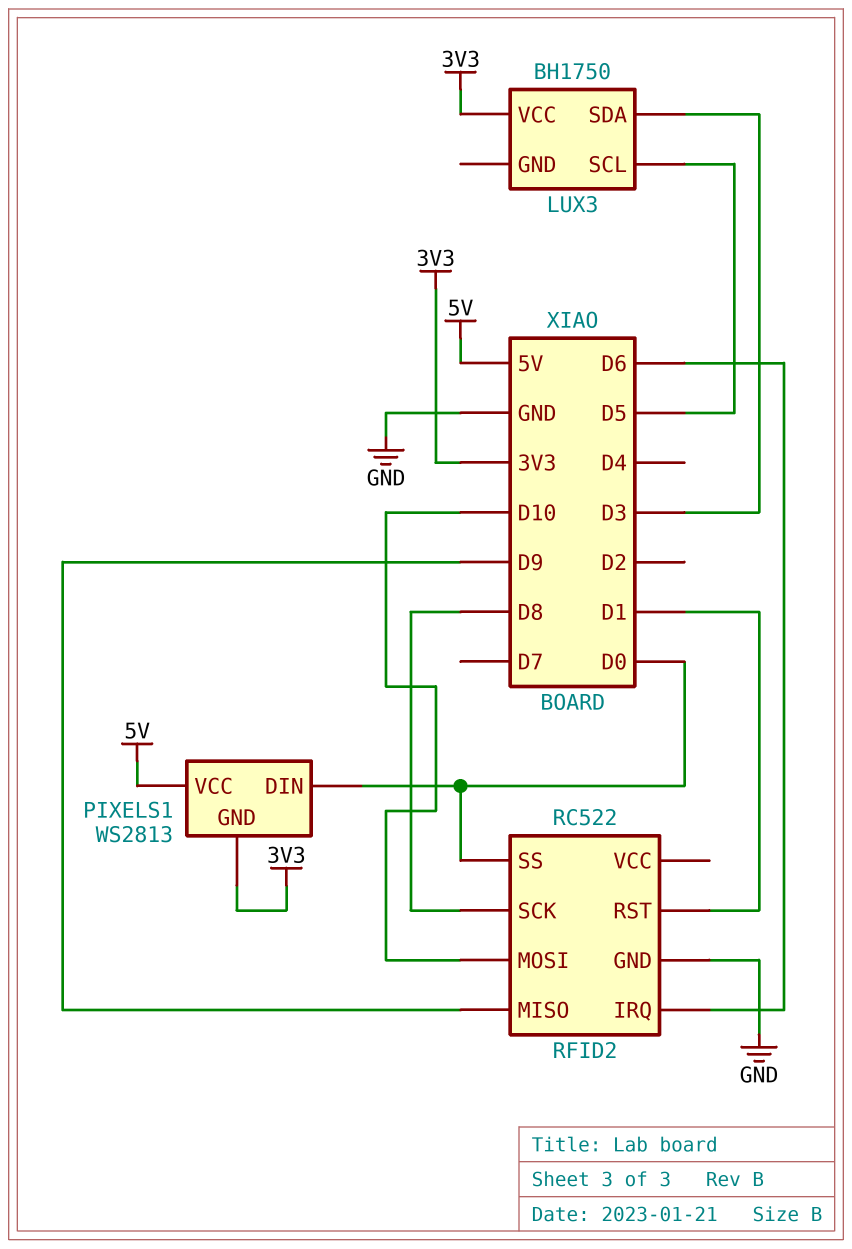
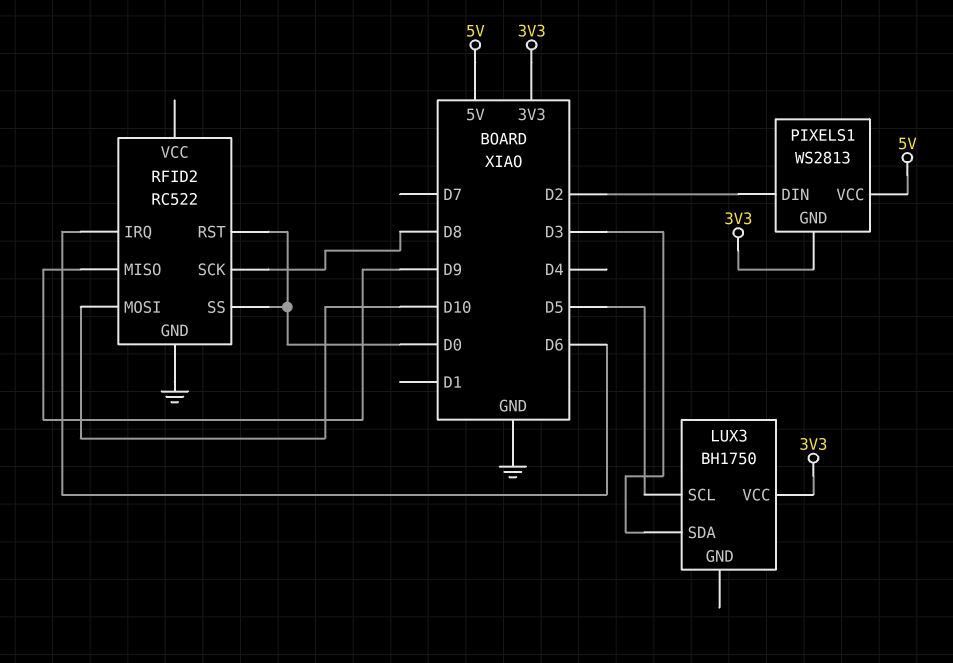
PIXELS1 pin DIN: D0 -> D2
RFID2 pin RST: D1 -> D0

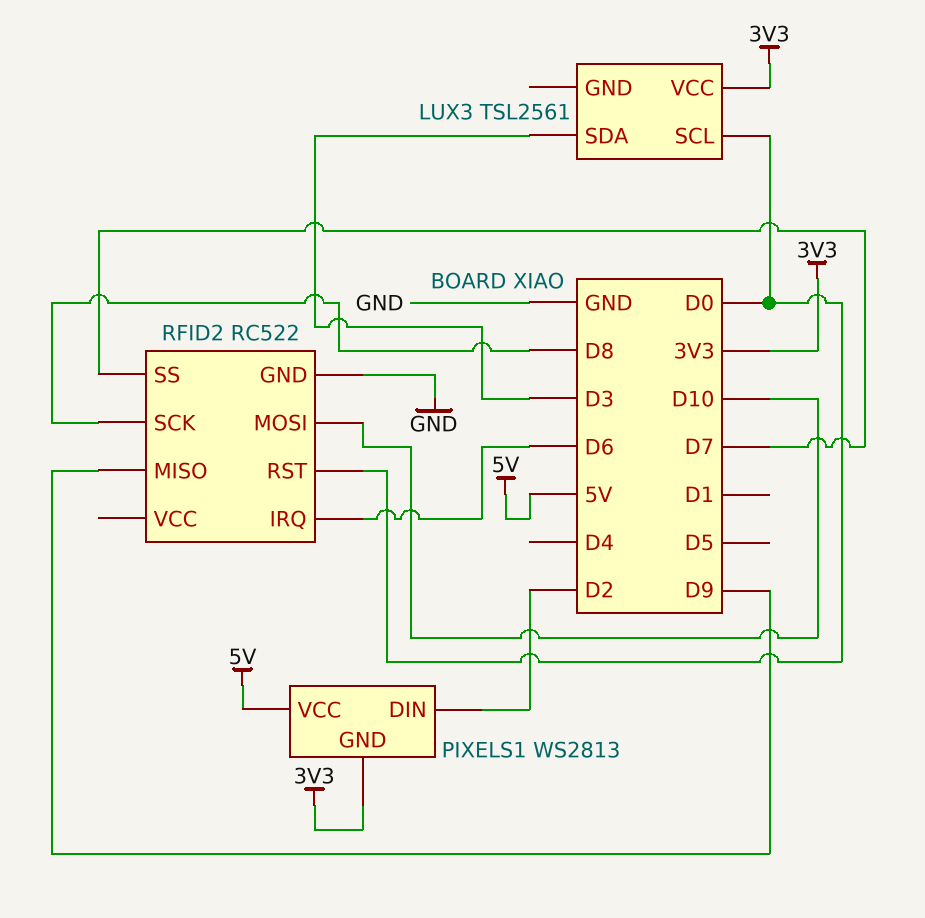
LUX3: BH1750 -> TSL2561
LUX3 pin SCL: D5 -> D0
RFID2 pin SS: D0 -> D7

